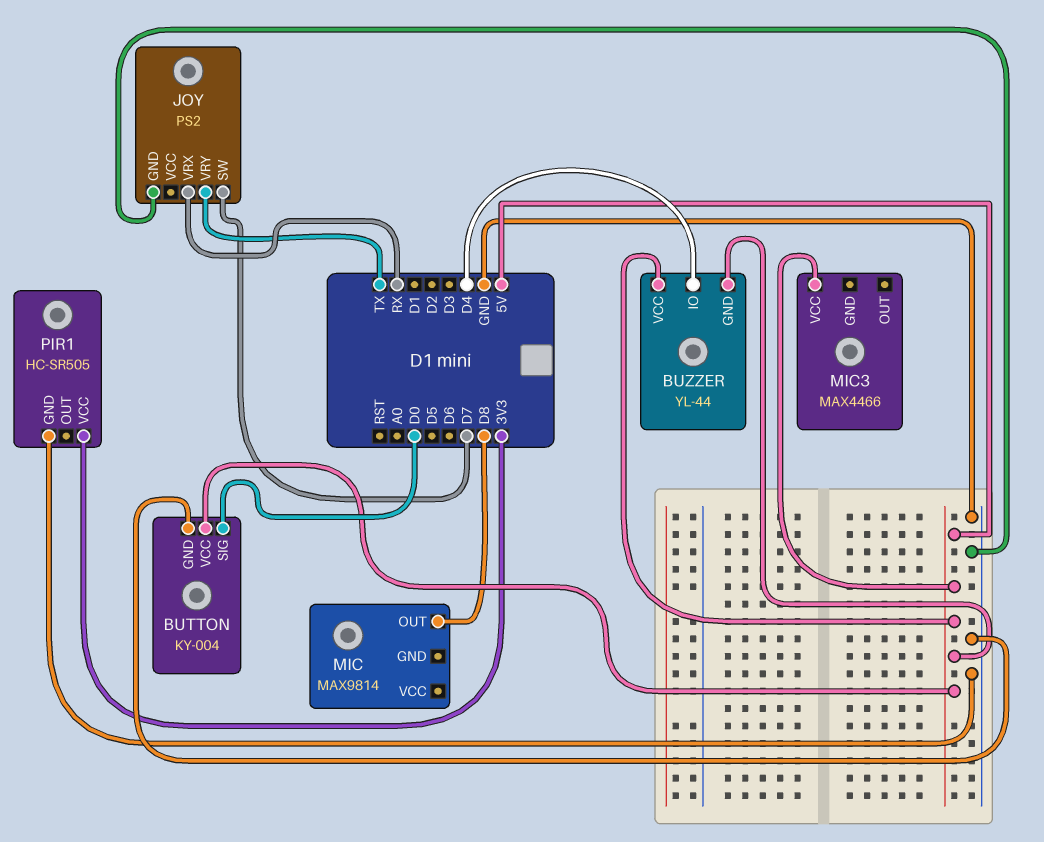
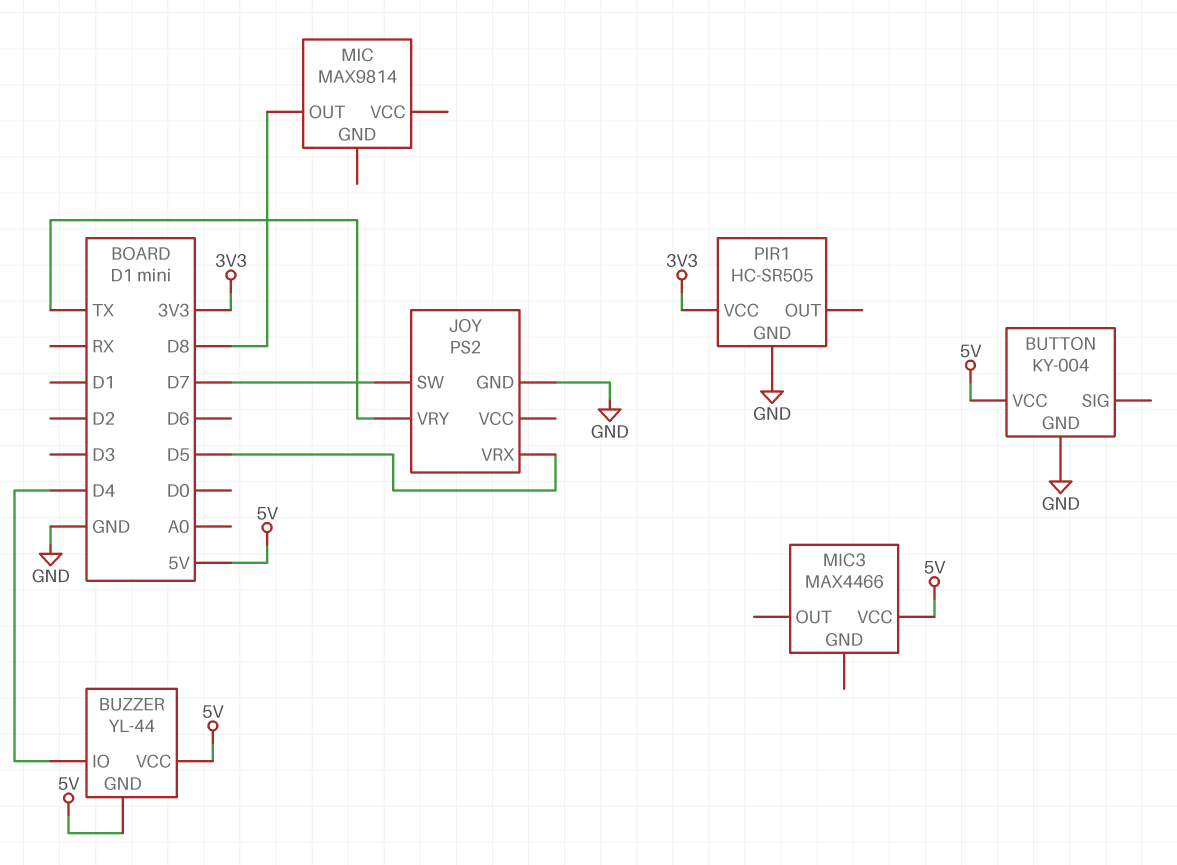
BUTTON pin SIG: D0 -> none
JOY pin VRX: RX -> D5

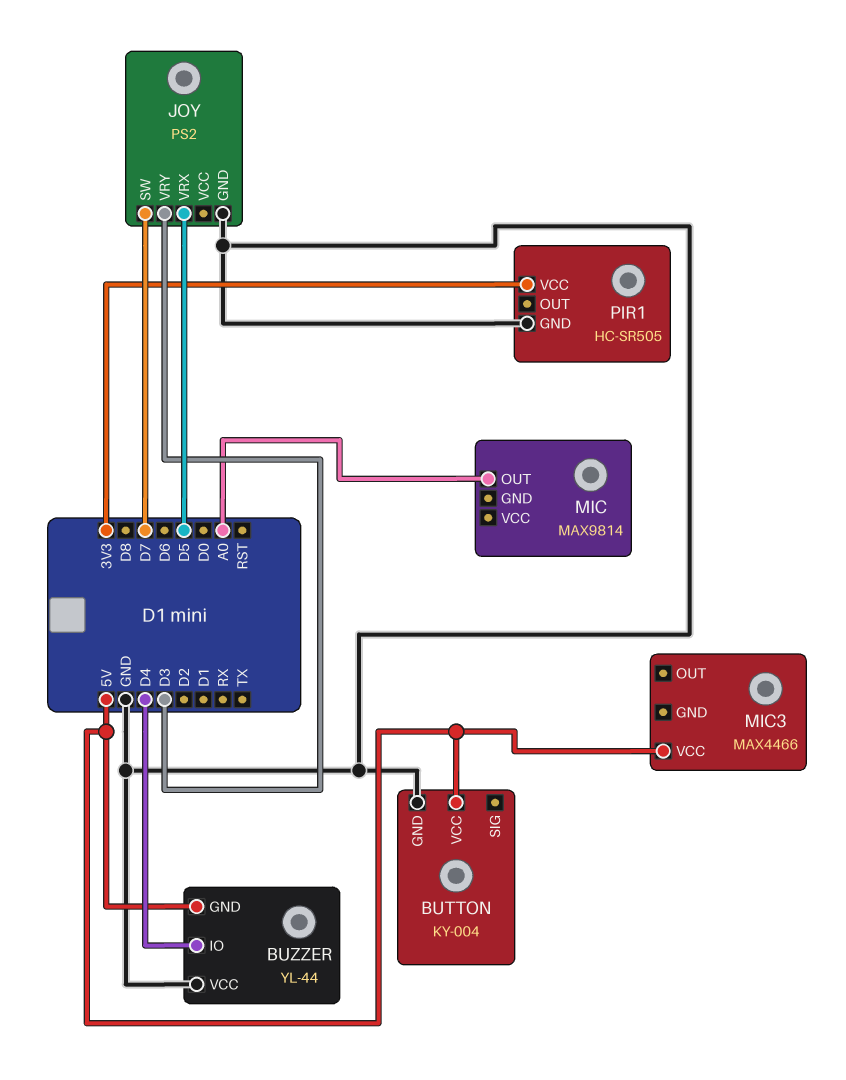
BUZZER pin VCC: 5V -> GND
JOY pin VRY: TX -> D3
MIC pin OUT: D8 -> A0

